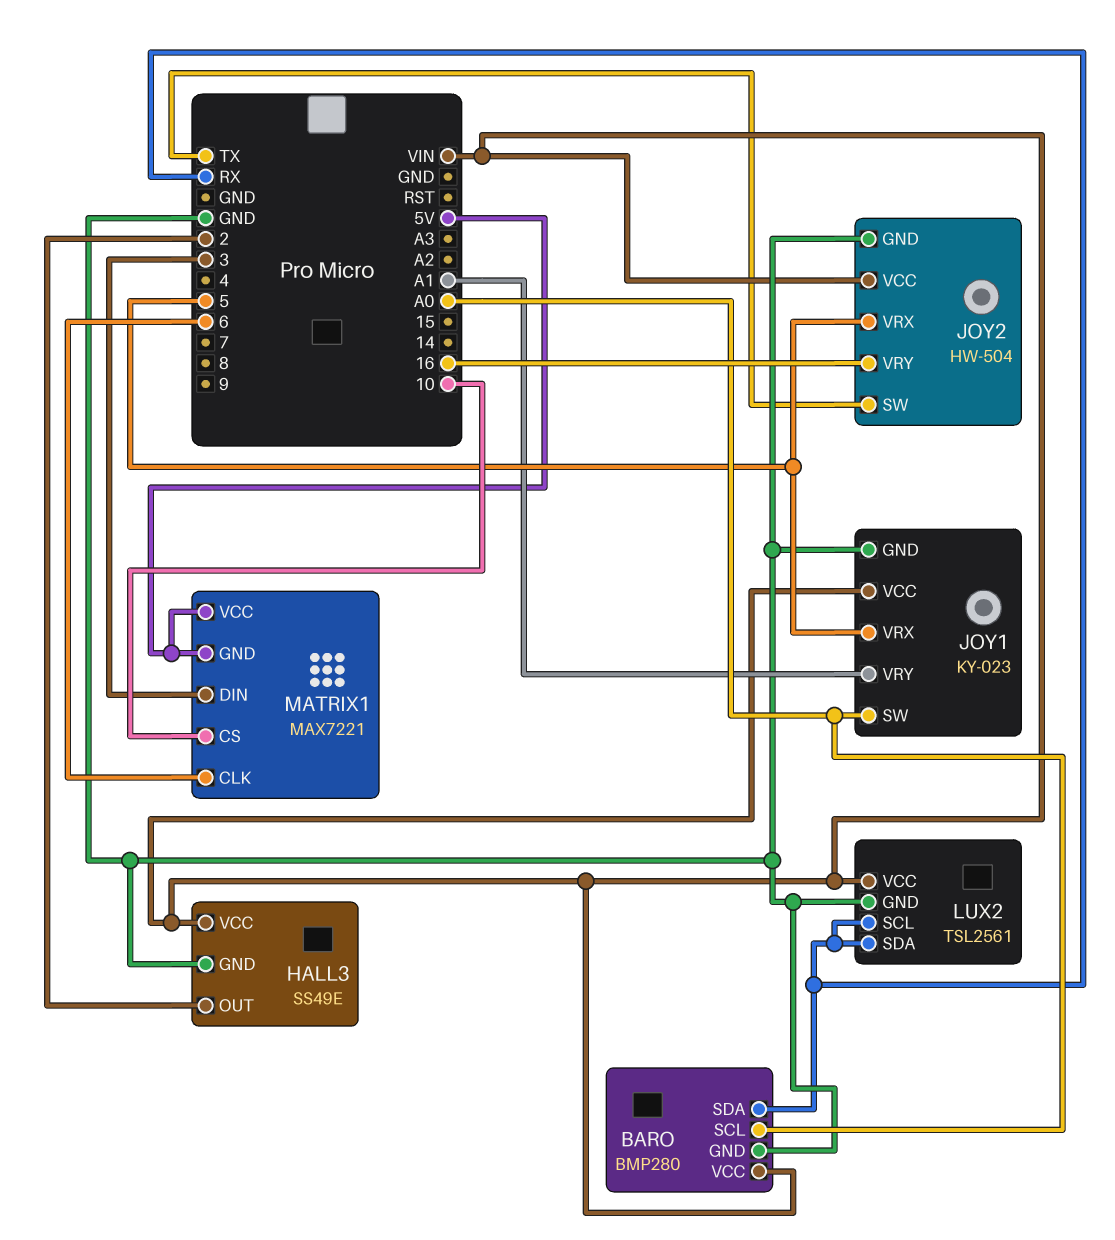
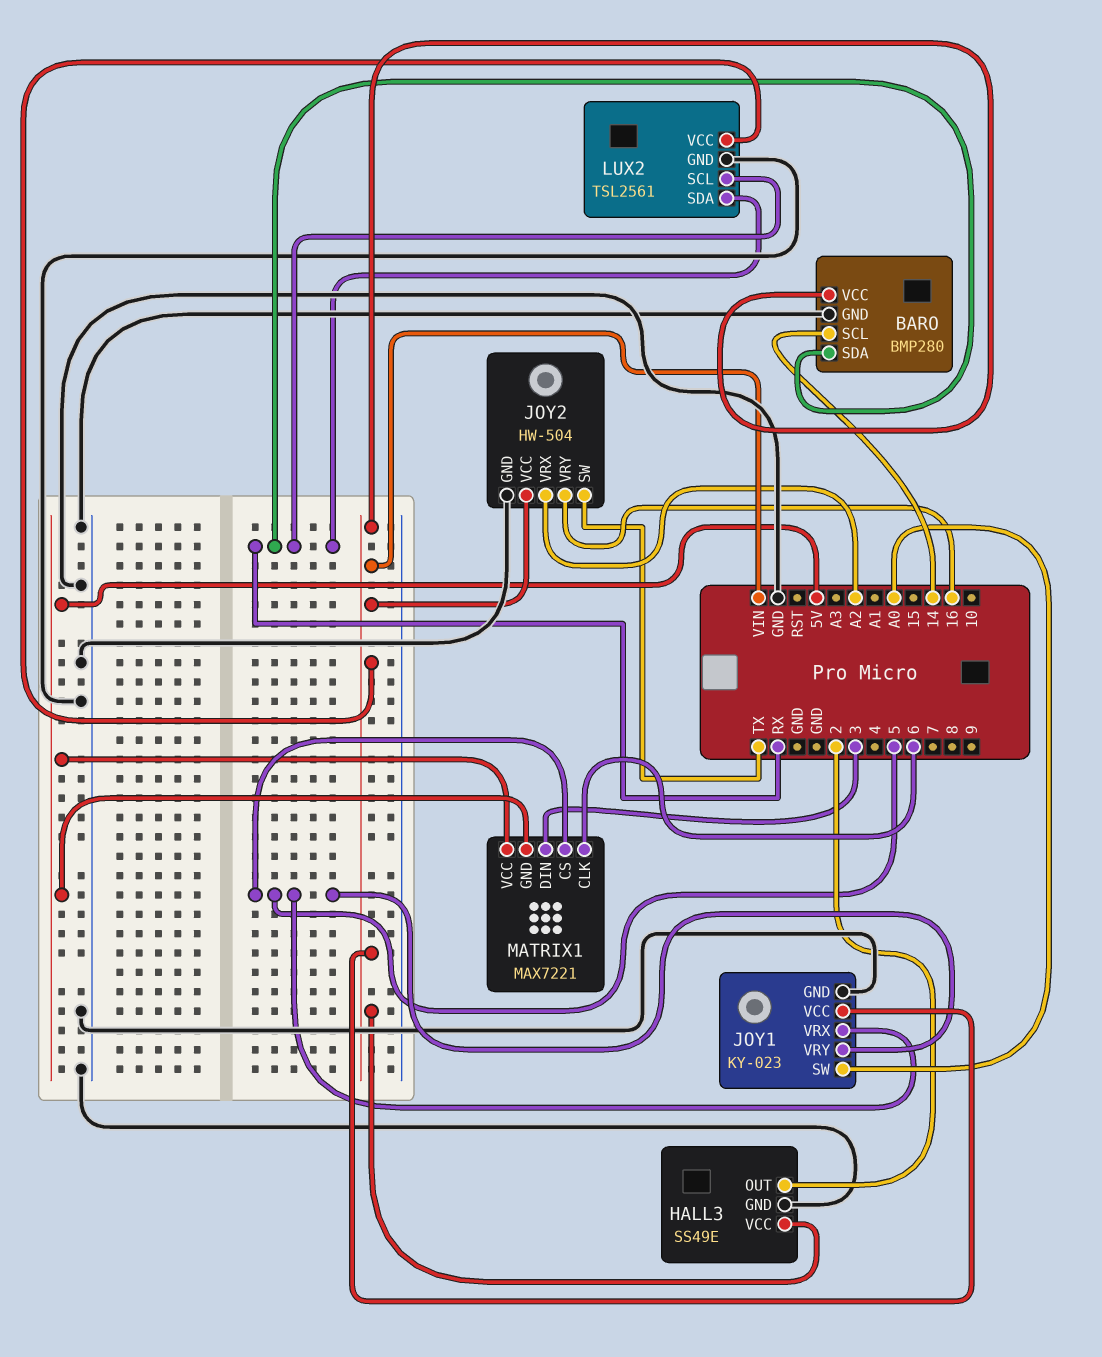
BARO pin SCL: A0 -> 14
JOY1 pin VRY: A1 -> 5
JOY2 pin VRX: 5 -> A2
MATRIX1 pin CS: 10 -> 5

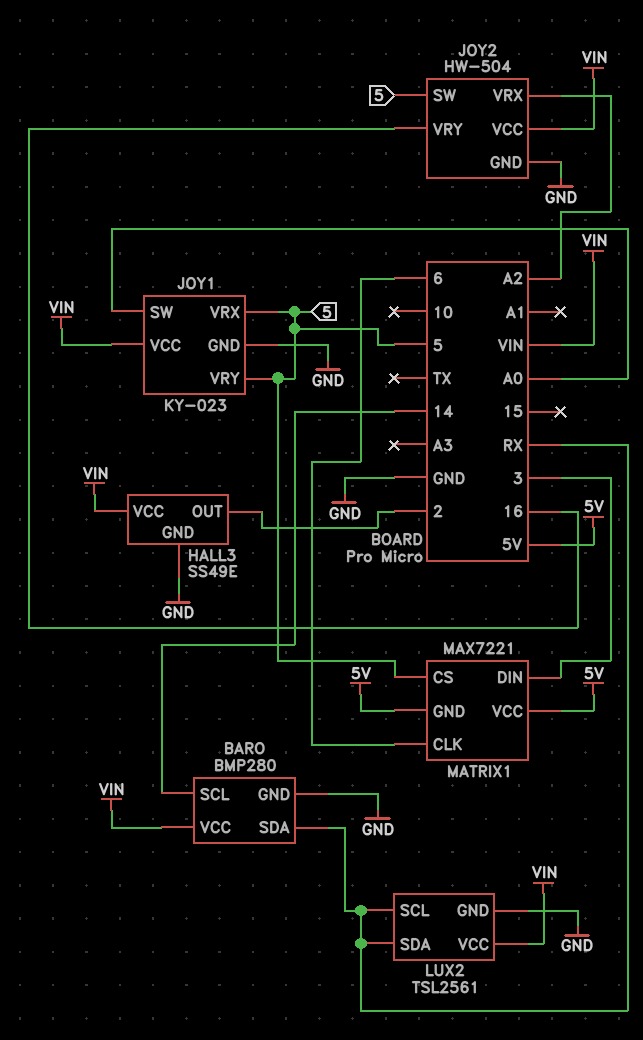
JOY2 pin SW: TX -> 5

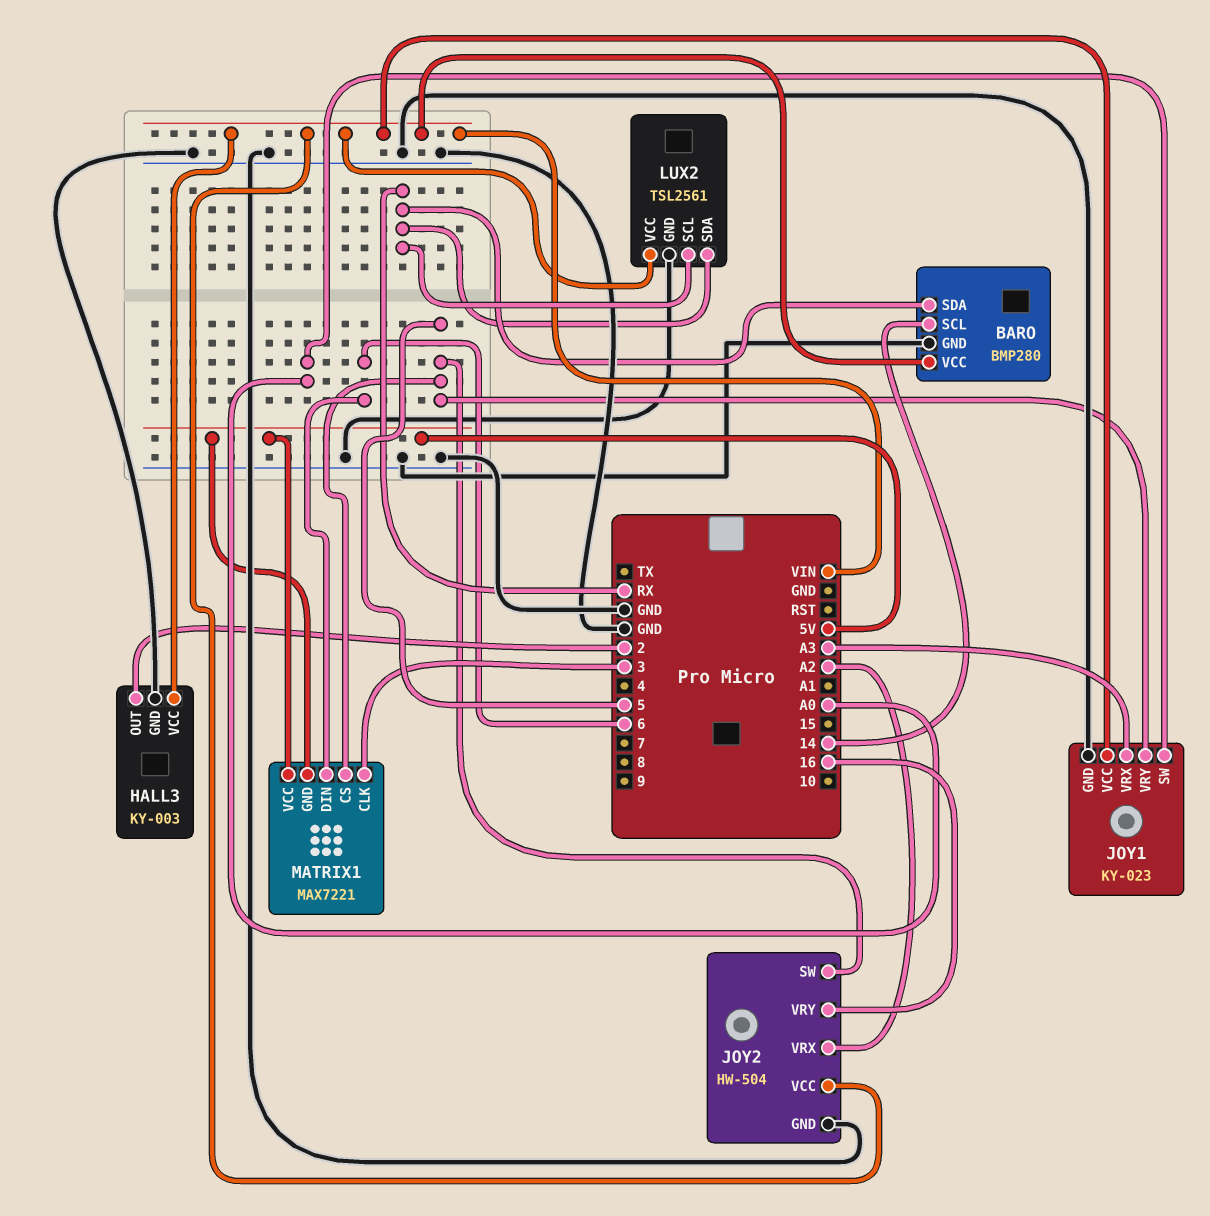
HALL3: SS49E -> KY-003
JOY1 pin VRX: 5 -> A3
MATRIX1 pin CLK: 6 -> 3
MATRIX1 pin DIN: 3 -> 6

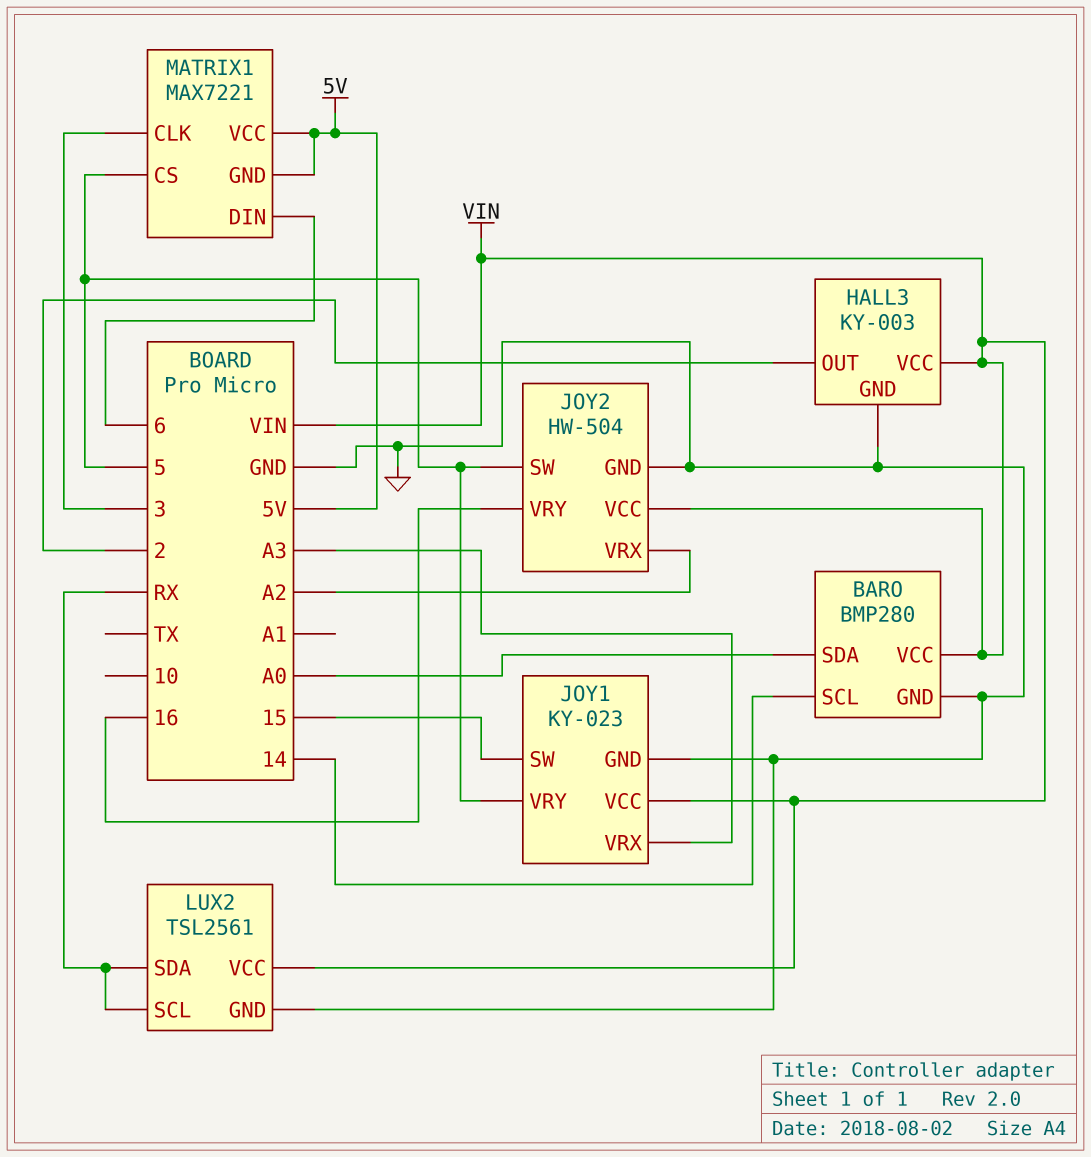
BARO pin SDA: RX -> A0
JOY1 pin SW: A0 -> 15

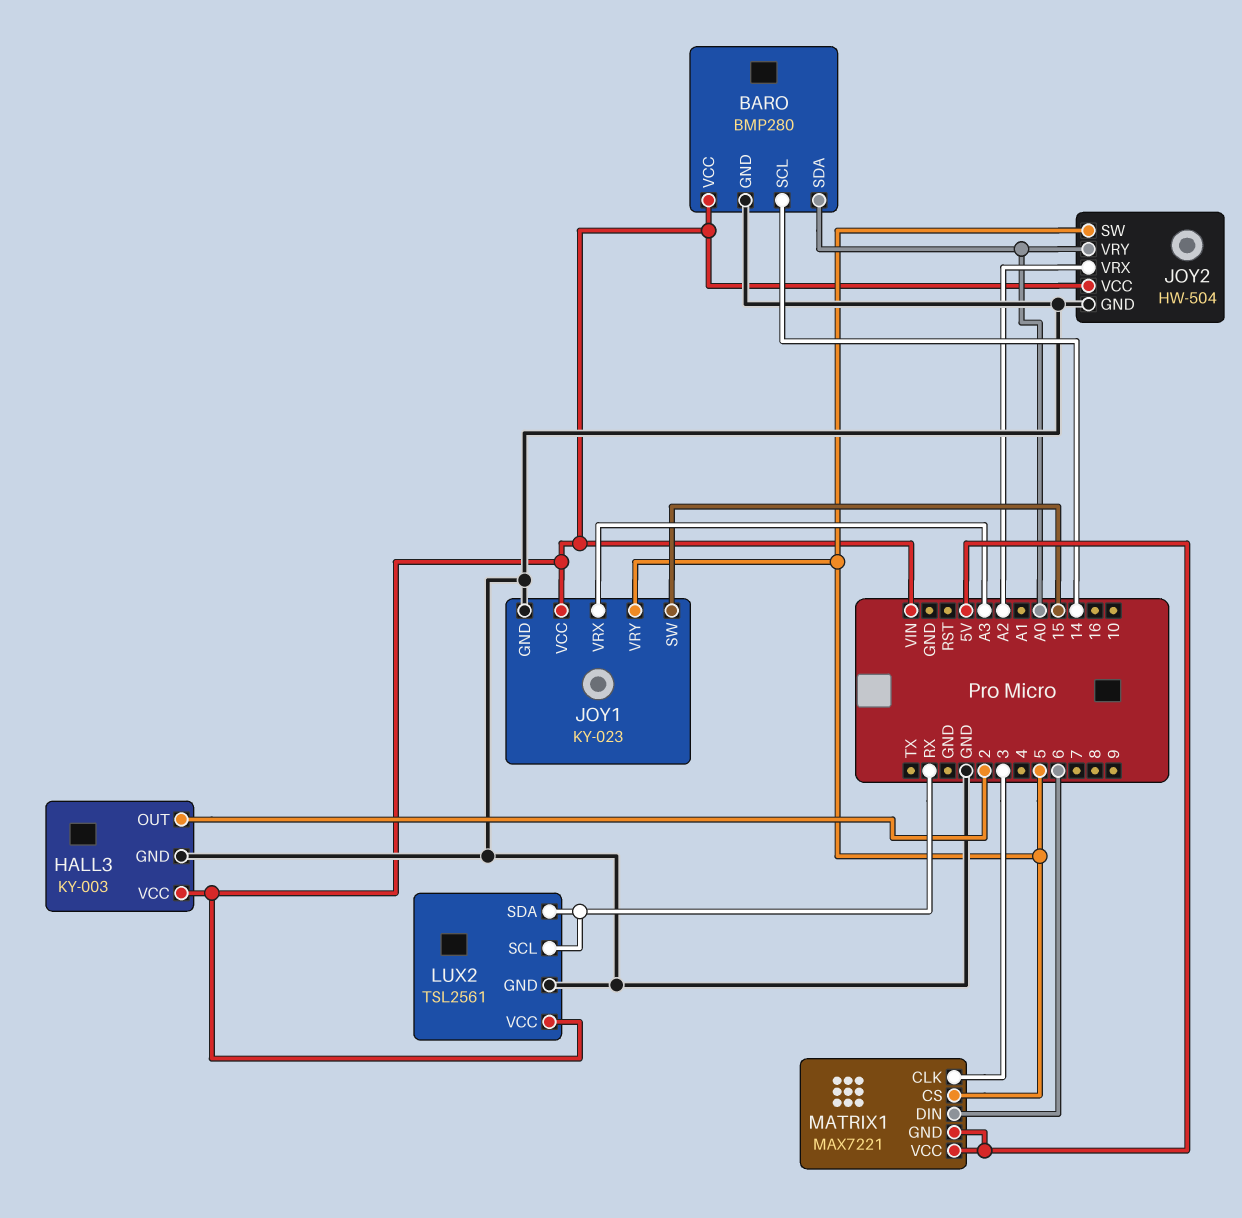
JOY2 pin VRY: 16 -> A0

